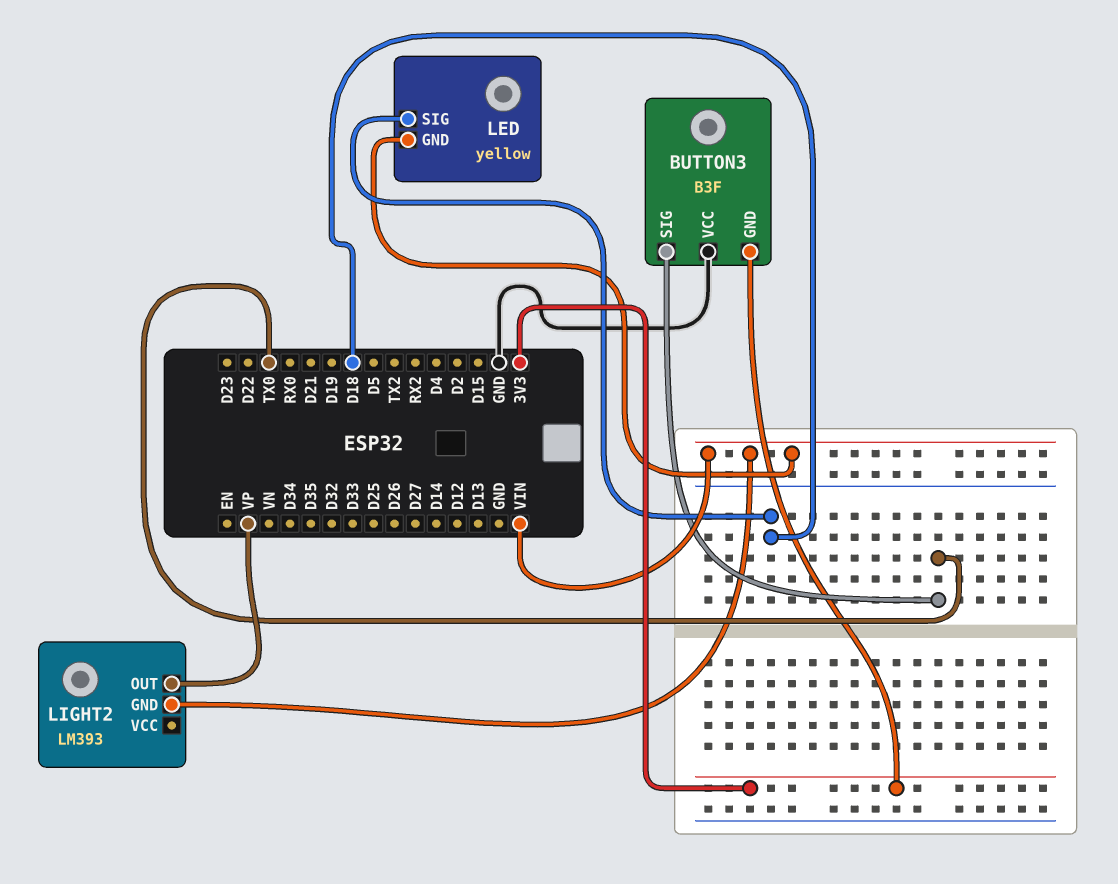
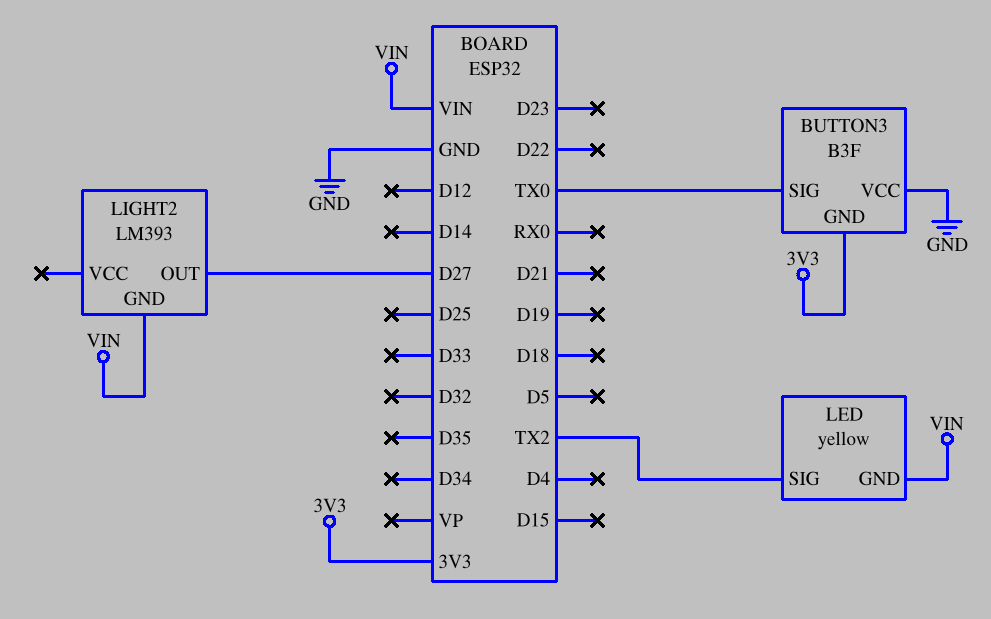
LED pin SIG: D18 -> TX2
LIGHT2 pin OUT: VP -> D27

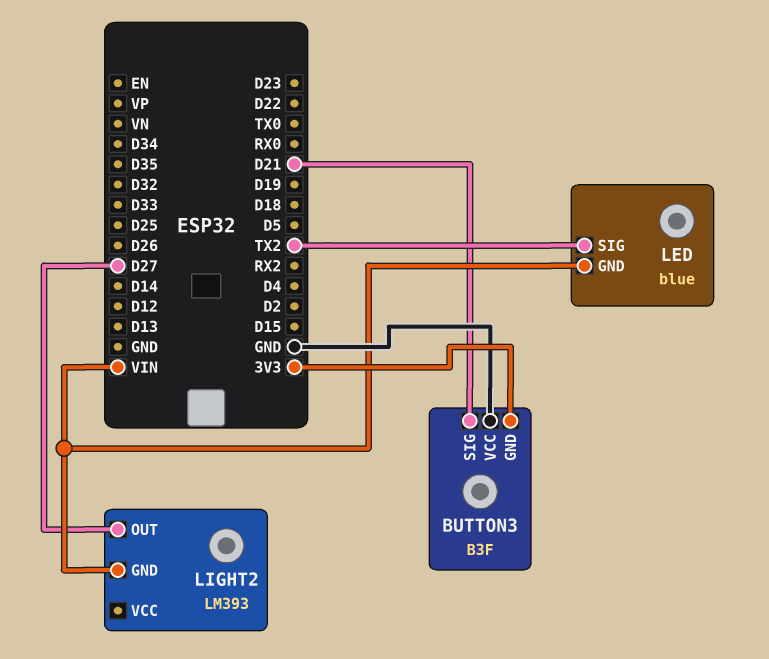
BUTTON3 pin SIG: TX0 -> D21
LED: yellow -> blue

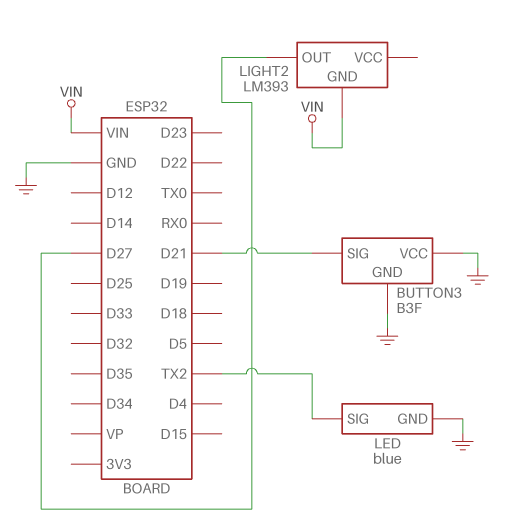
BUTTON3 pin GND: 3V3 -> GND
LED pin GND: VIN -> GND

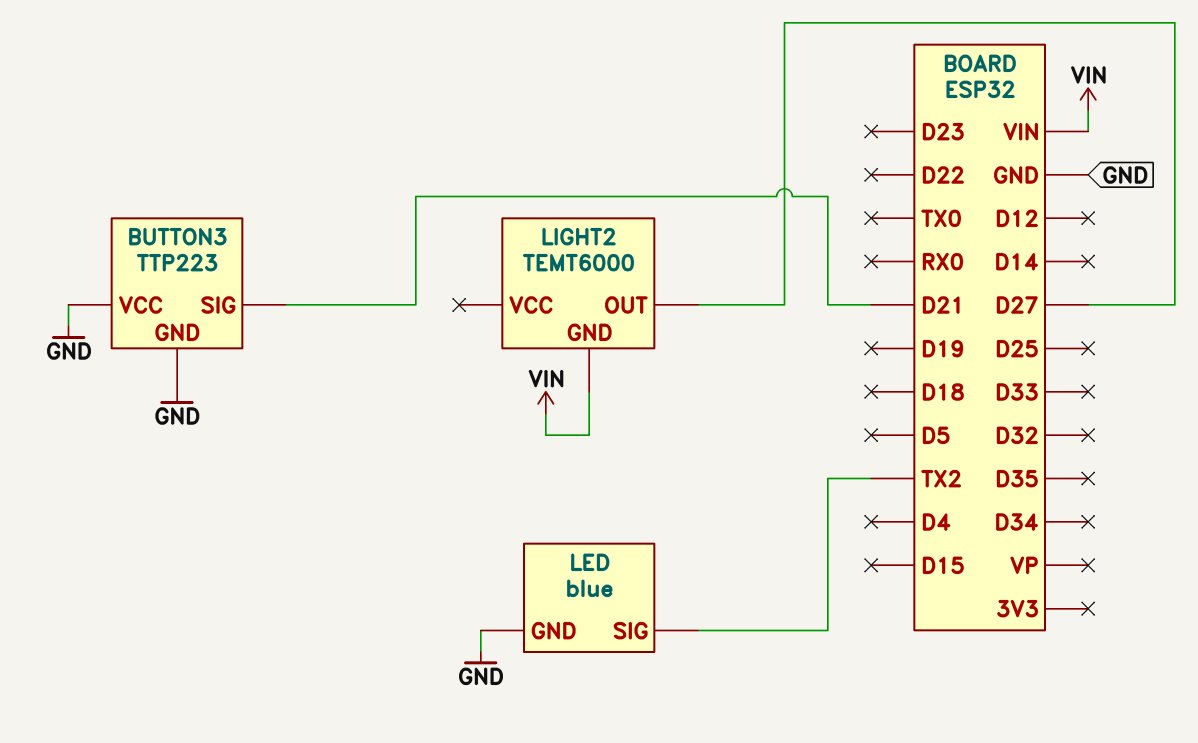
BUTTON3: B3F -> TTP223
LIGHT2: LM393 -> TEMT6000

